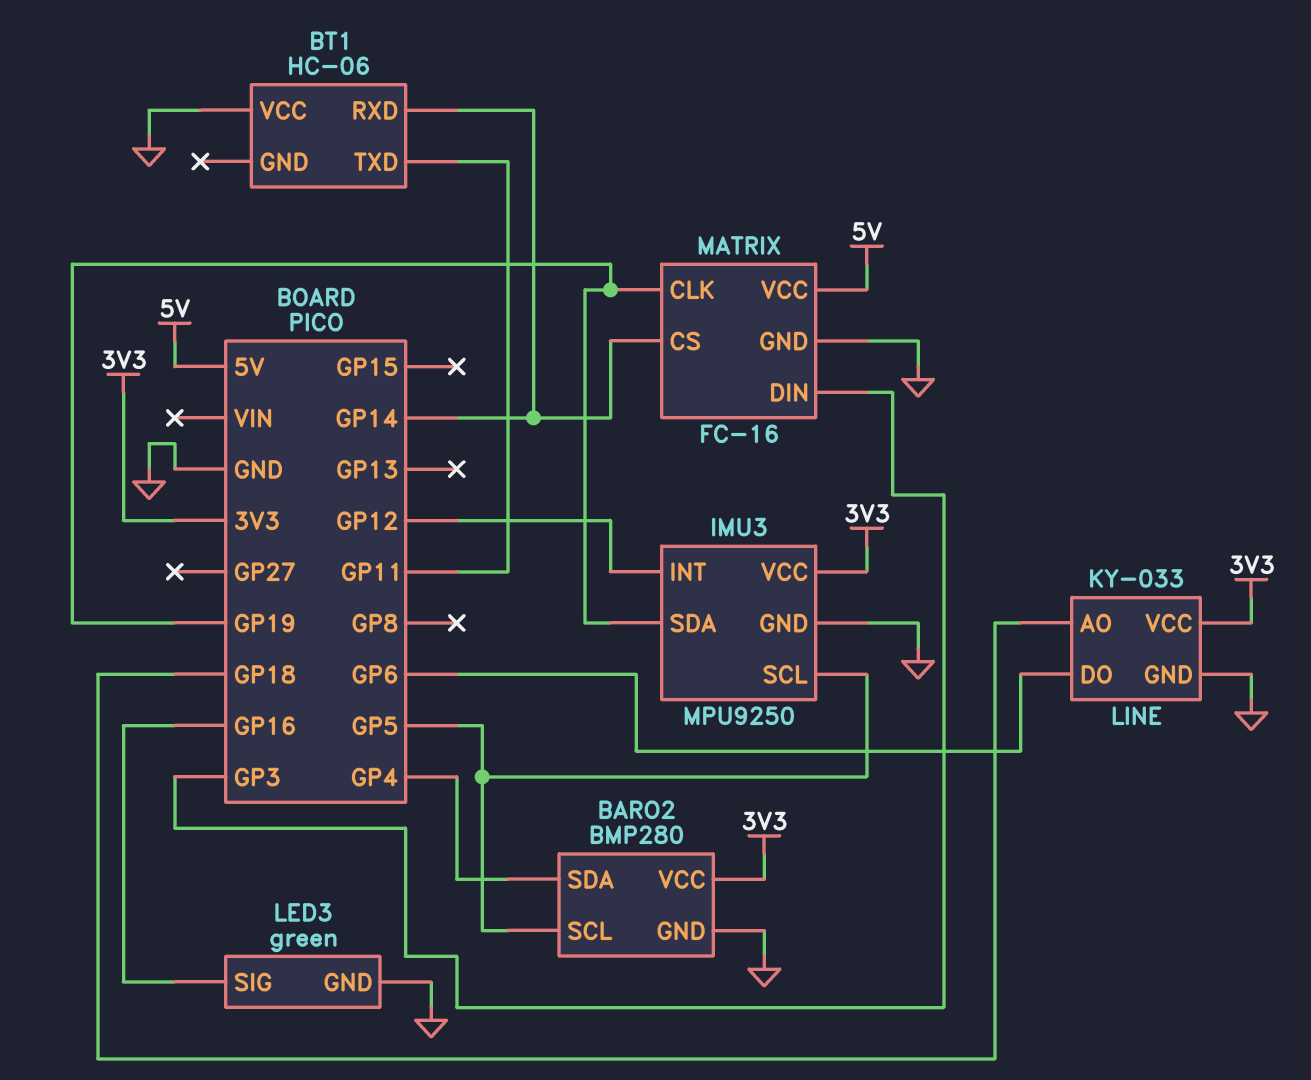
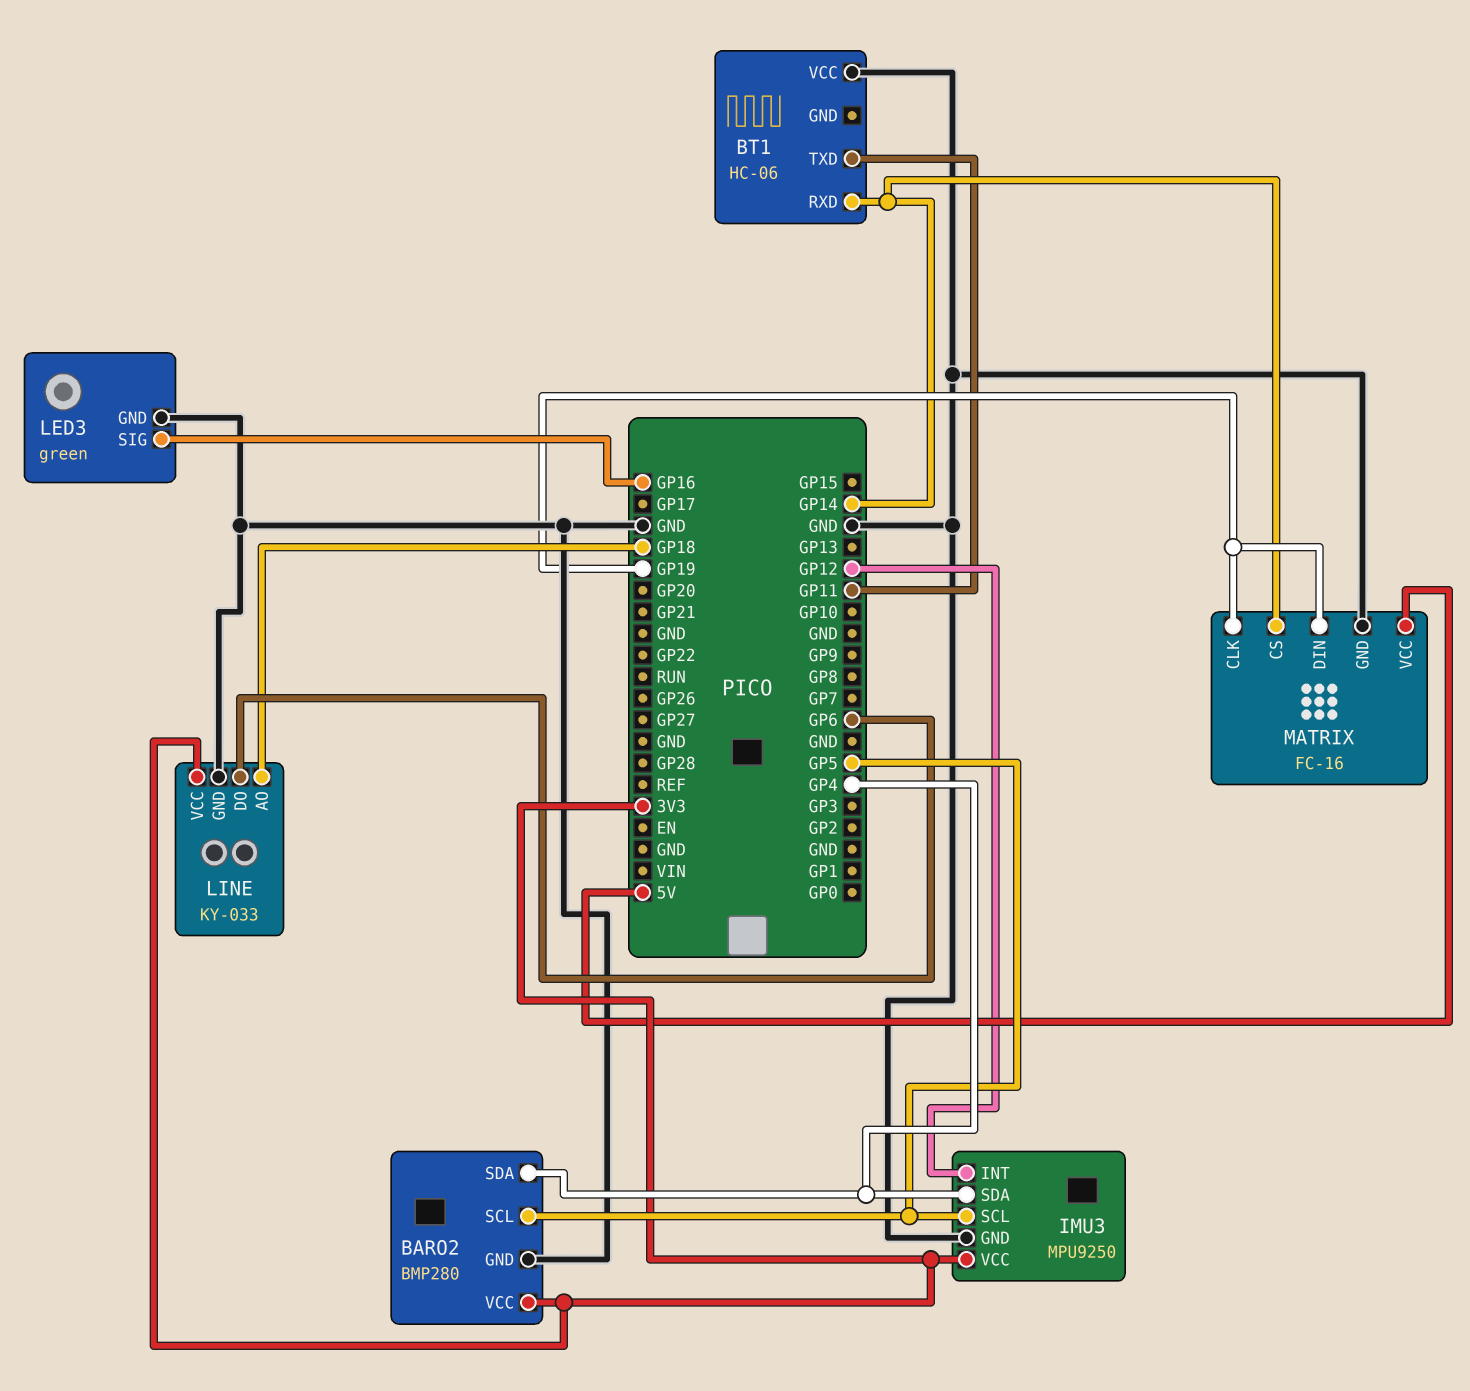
IMU3 pin SDA: GP19 -> GP4
MATRIX pin DIN: GP3 -> GP19

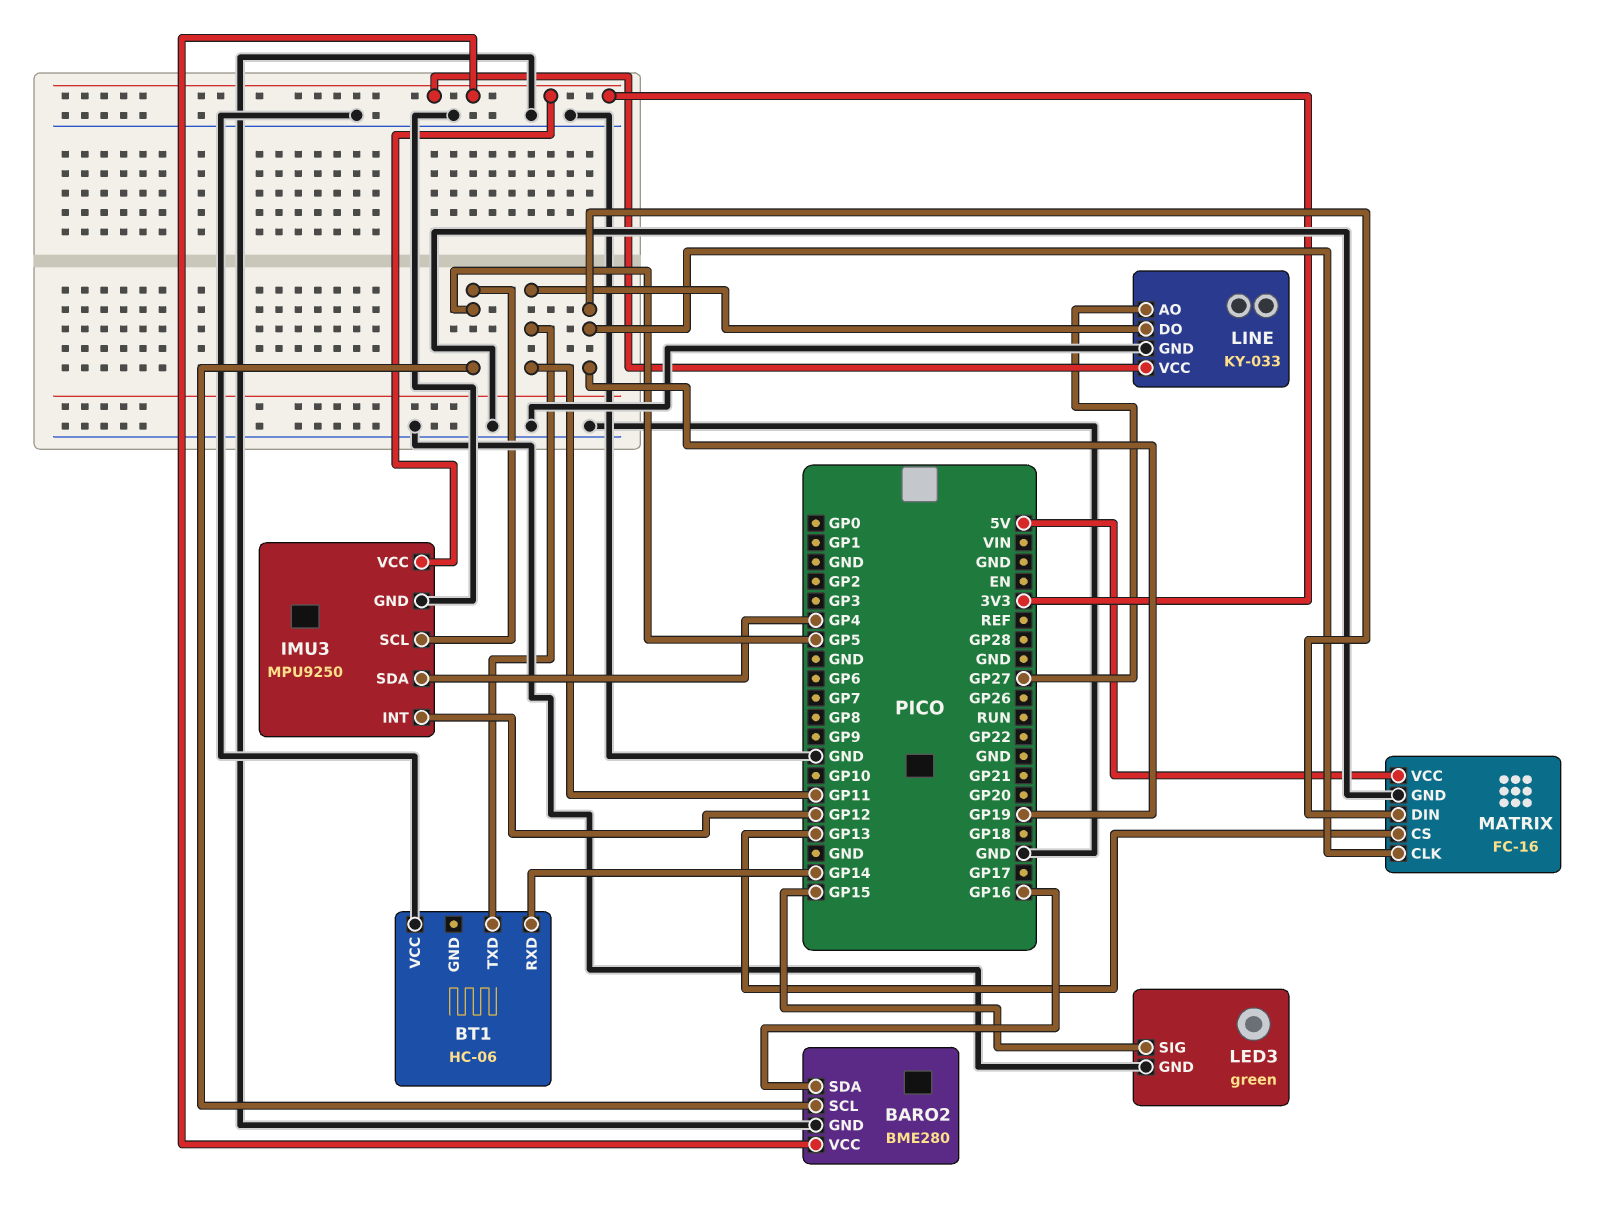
BARO2: BMP280 -> BME280
BARO2 pin SDA: GP4 -> GP16
LED3 pin SIG: GP16 -> GP15
LINE pin AO: GP18 -> GP27
LINE pin DO: GP6 -> GP11
MATRIX pin CS: GP14 -> GP13

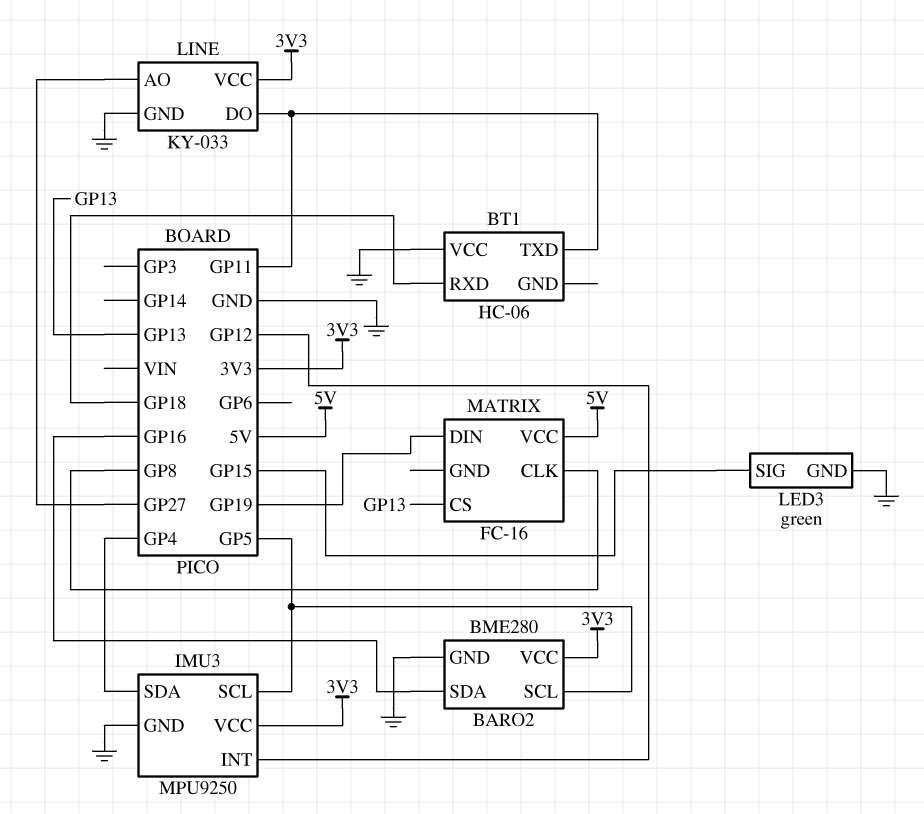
BT1 pin RXD: GP14 -> GP18
MATRIX pin CLK: GP19 -> GP8
MATRIX pin GND: GND -> none

